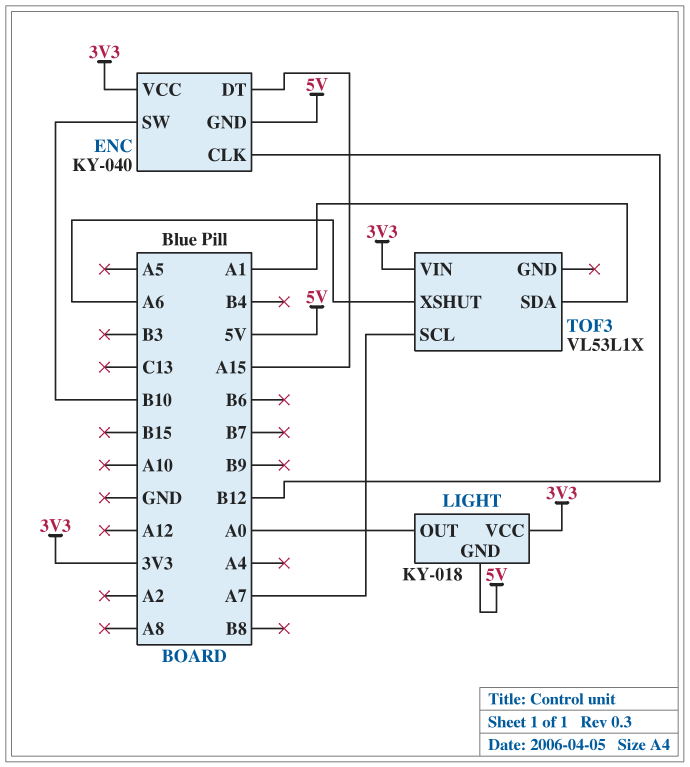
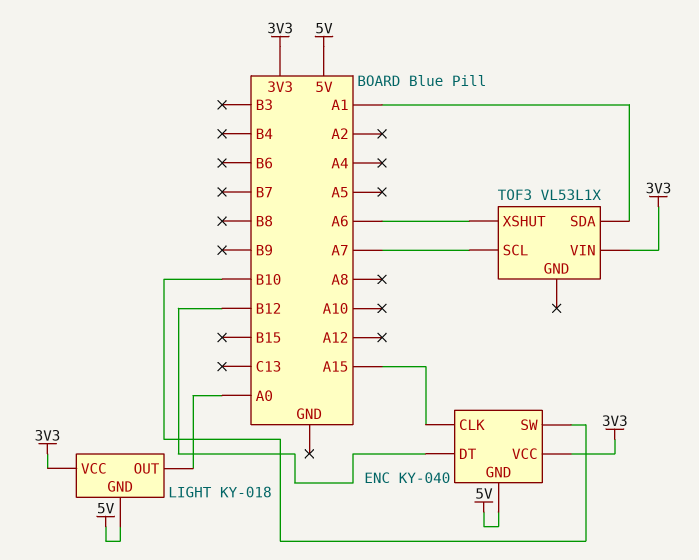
ENC pin CLK: B12 -> A15
ENC pin DT: A15 -> B12

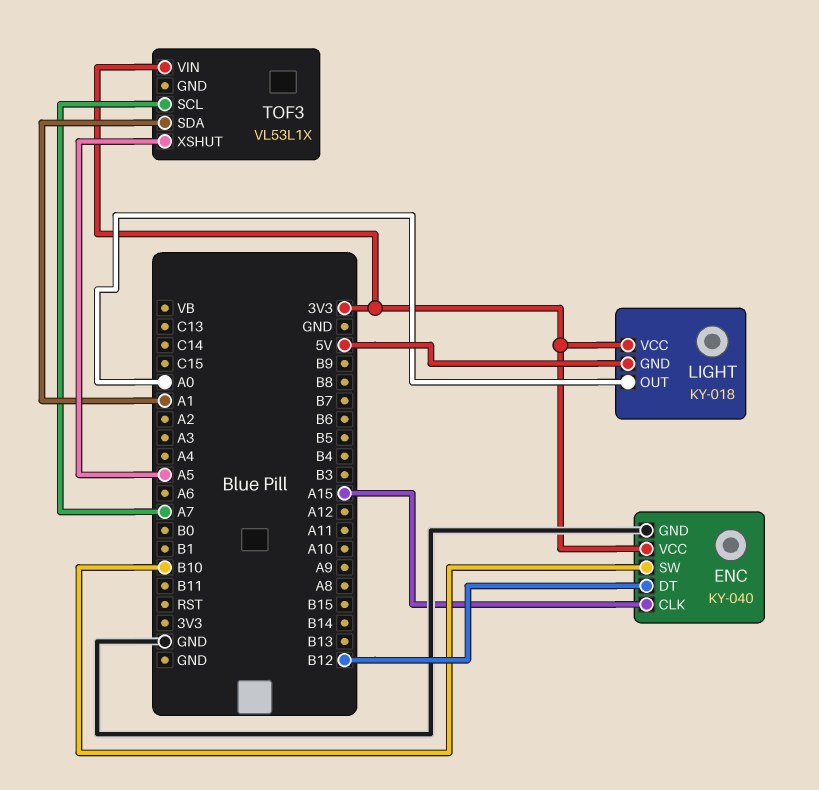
ENC pin GND: 5V -> GND
TOF3 pin XSHUT: A6 -> A5

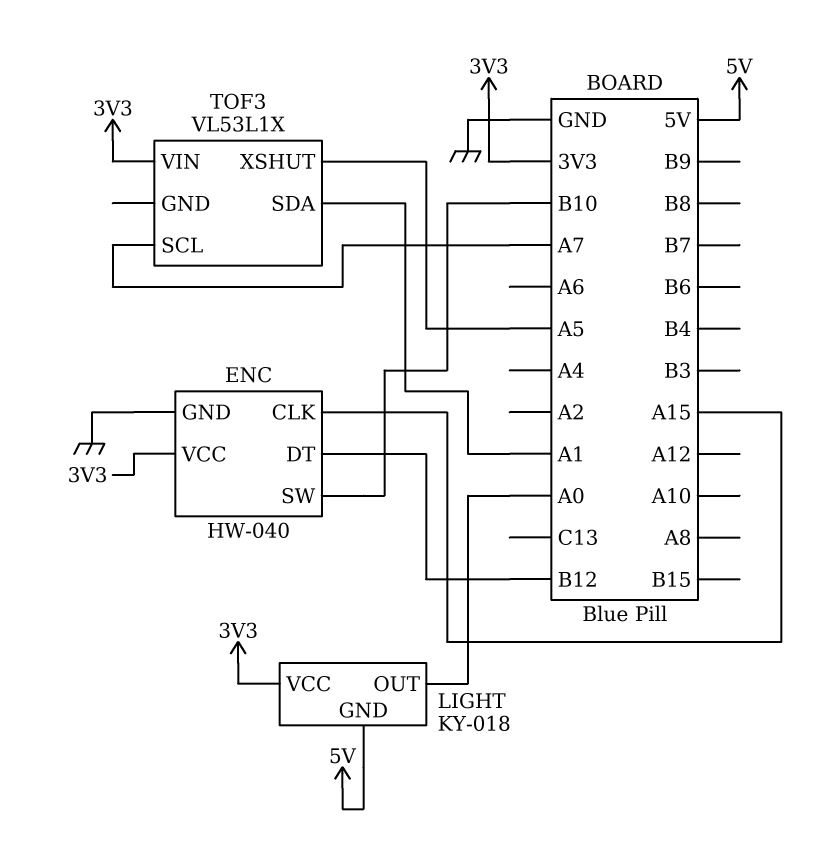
ENC: KY-040 -> HW-040

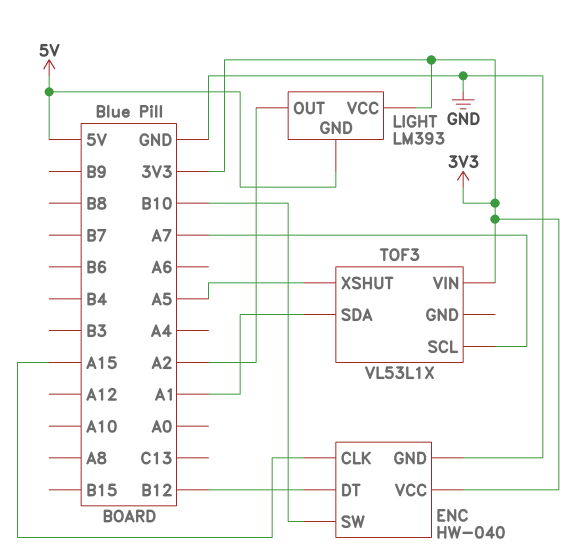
LIGHT: KY-018 -> LM393
LIGHT pin OUT: A0 -> A2

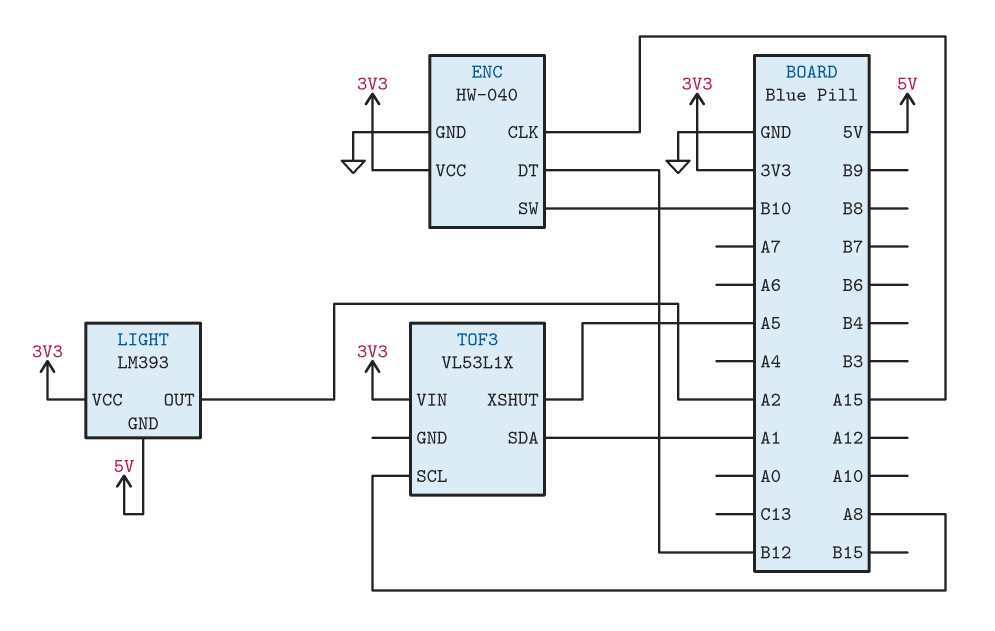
TOF3 pin SCL: A7 -> A8

